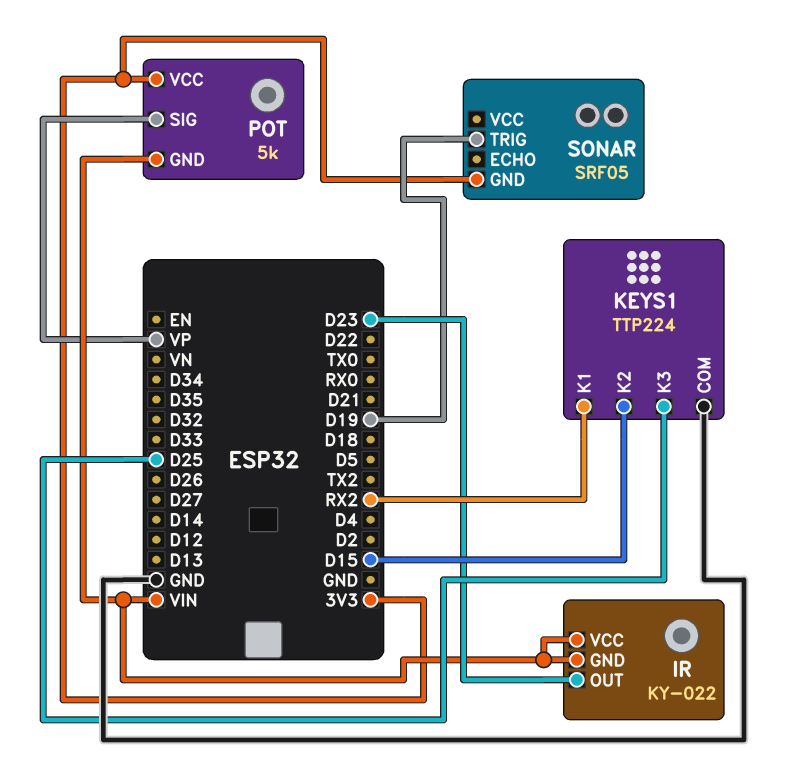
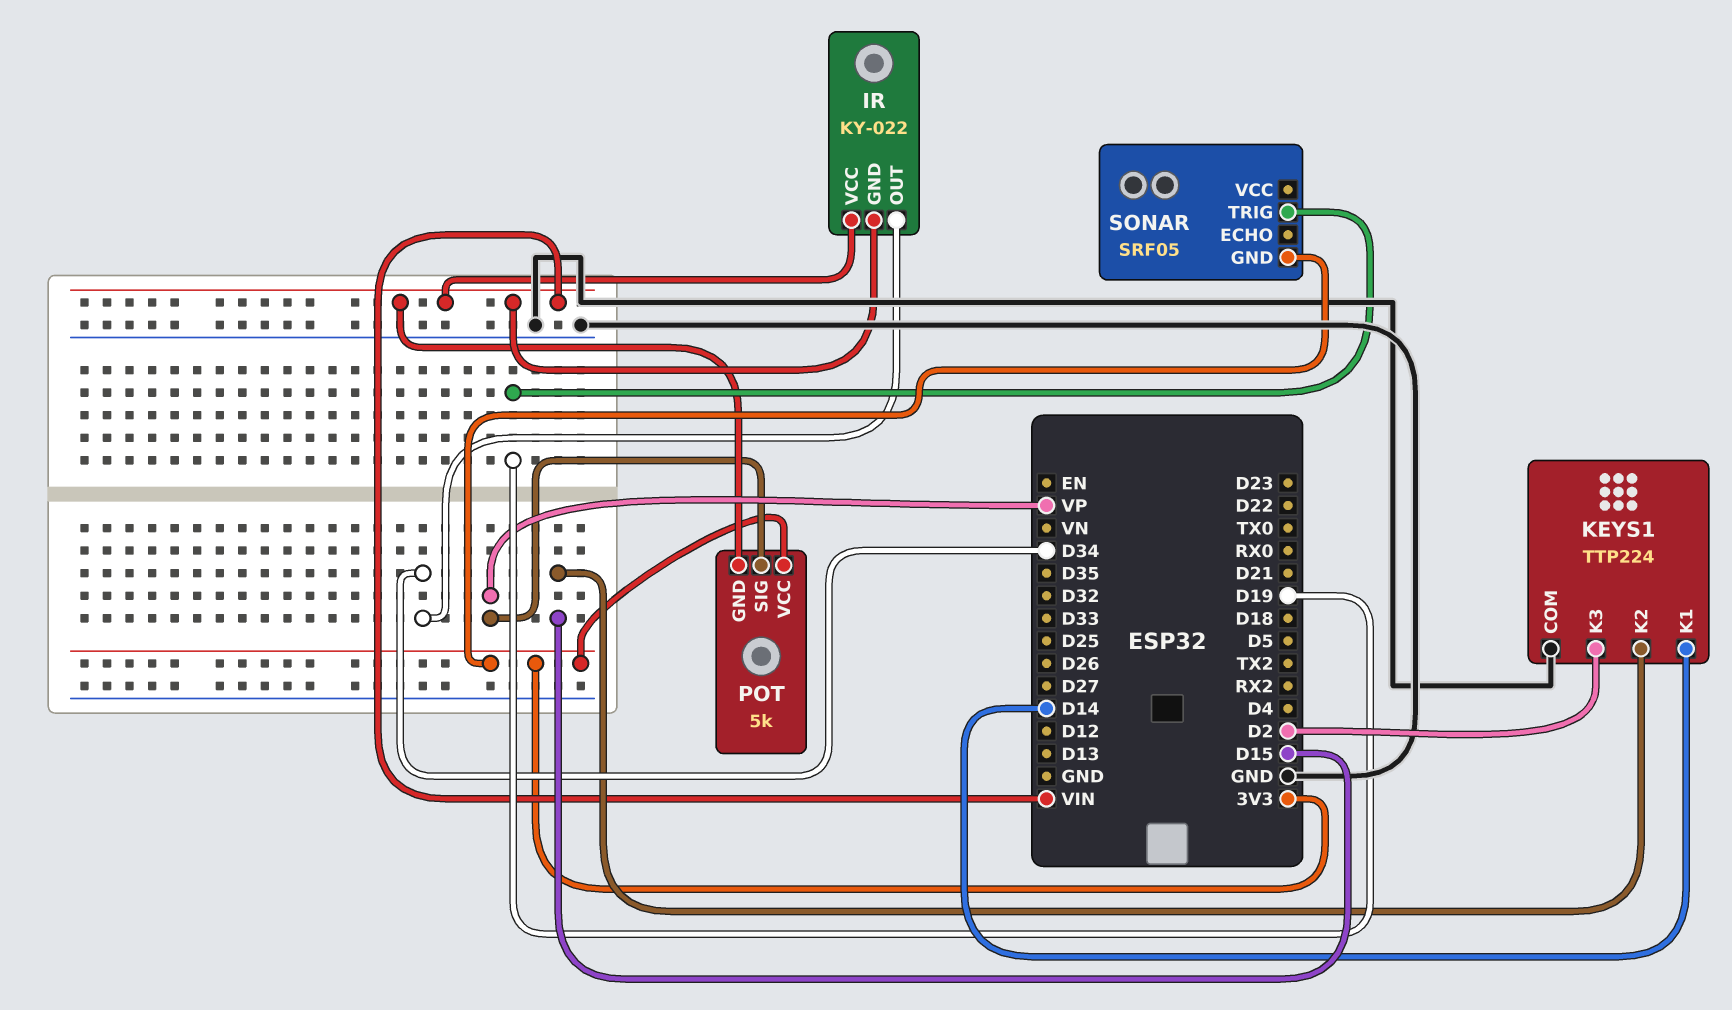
IR pin OUT: D23 -> D34
KEYS1 pin K1: RX2 -> D14
KEYS1 pin K3: D25 -> D2

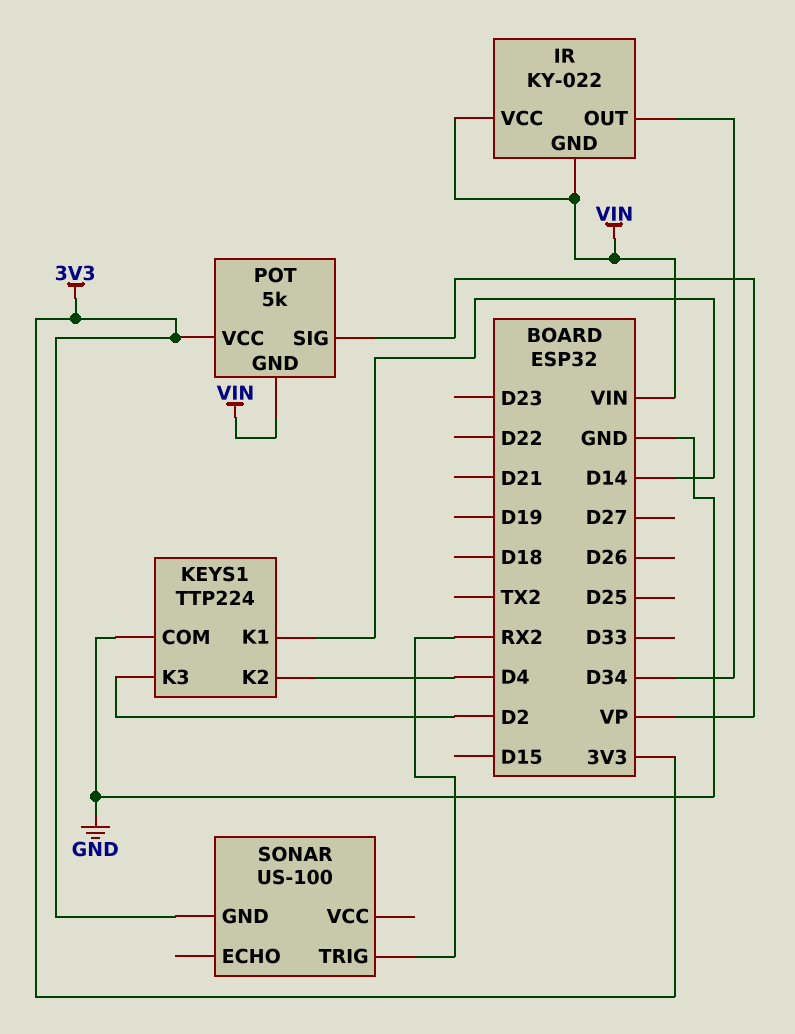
KEYS1 pin K2: D15 -> D4
SONAR: SRF05 -> US-100
SONAR pin TRIG: D19 -> RX2

